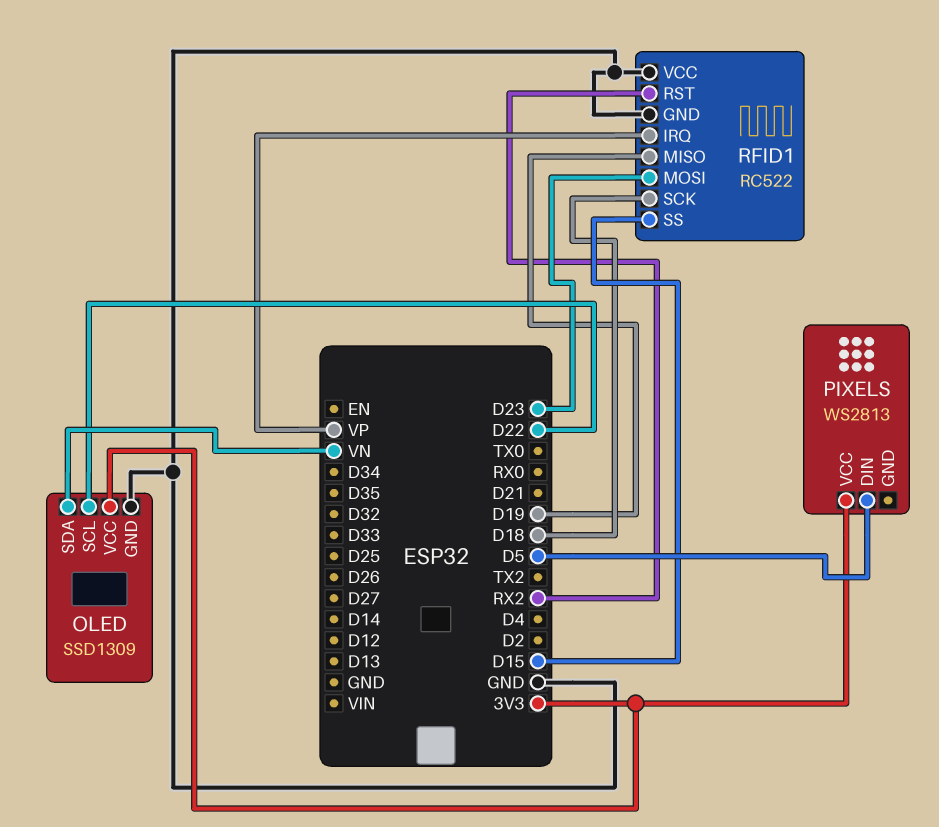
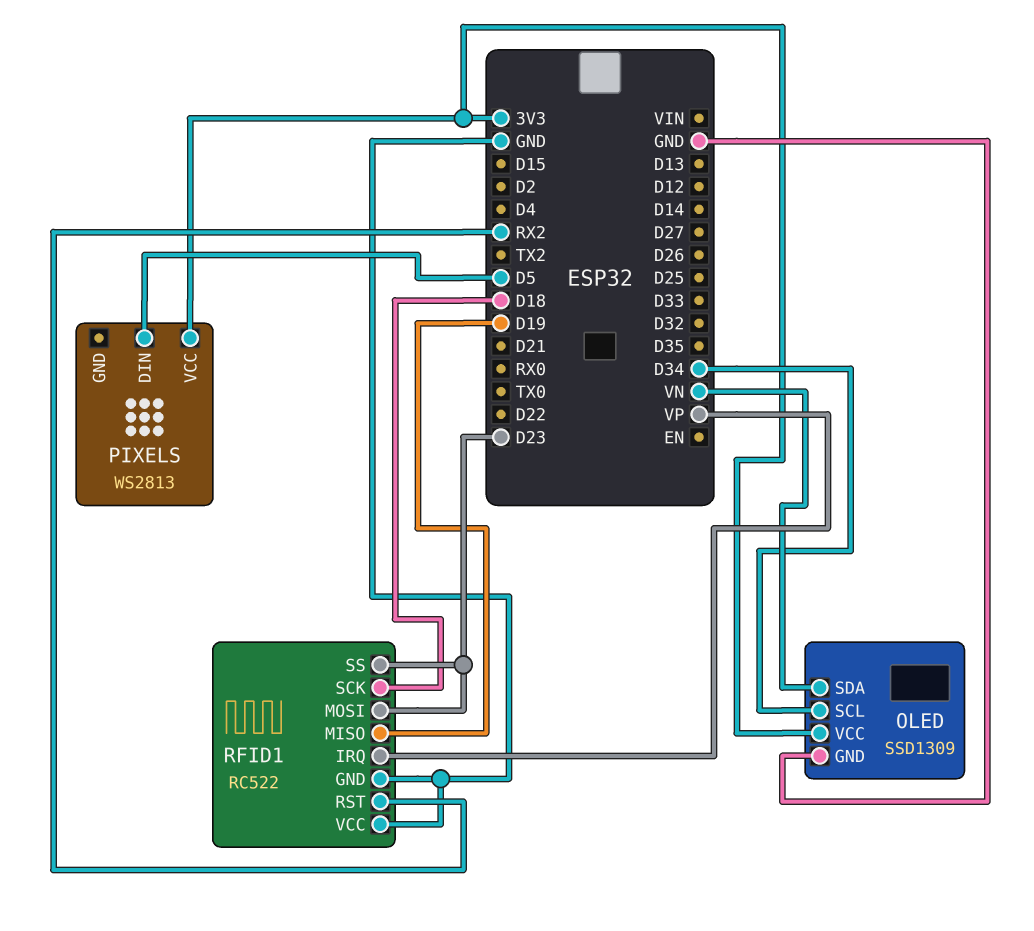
OLED pin SCL: D22 -> D34
RFID1 pin SS: D15 -> D23

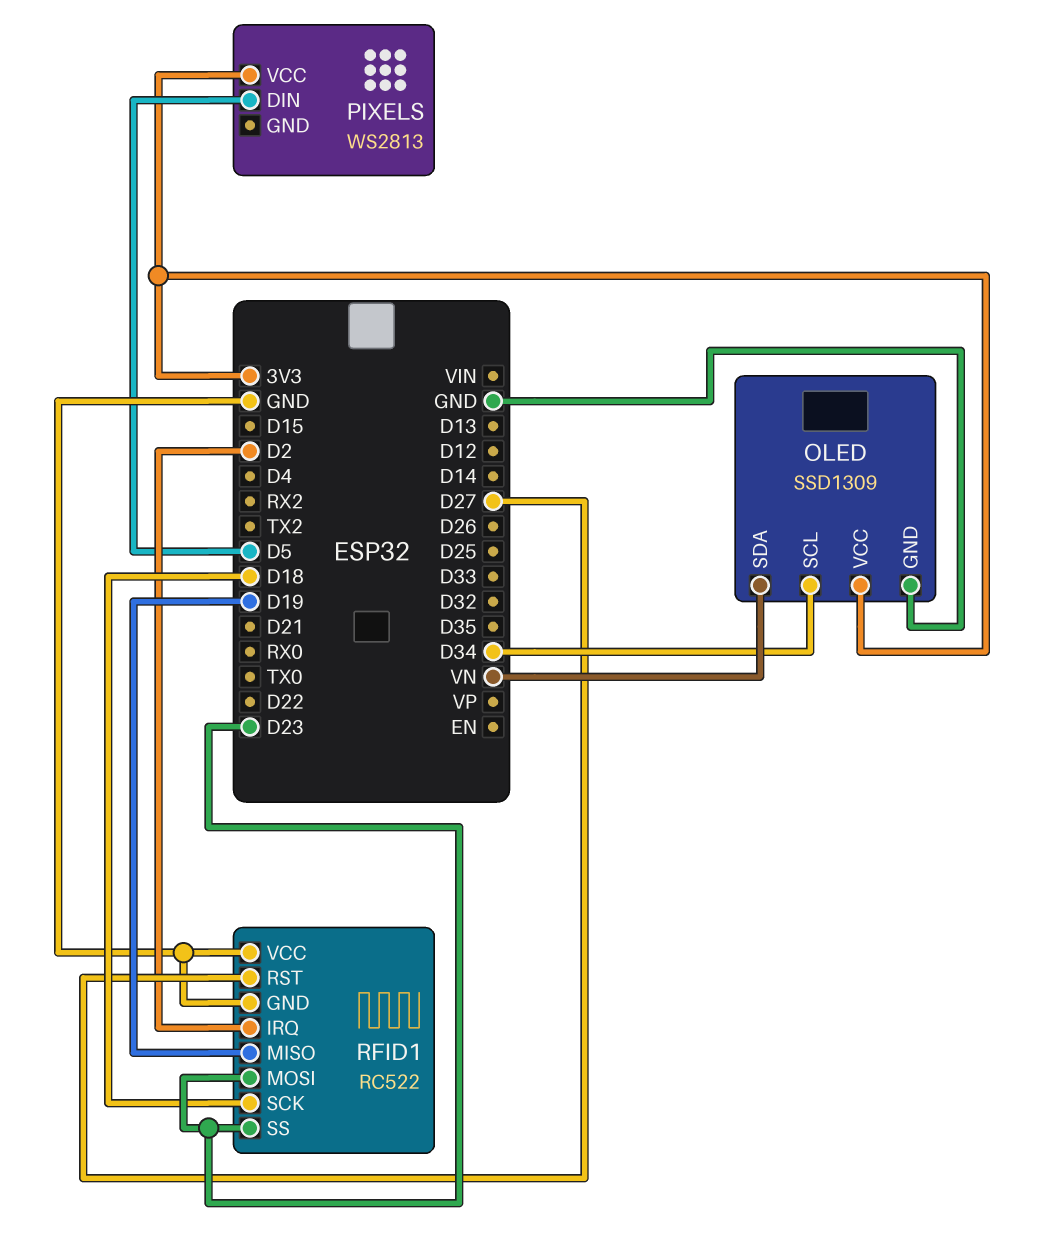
RFID1 pin IRQ: VP -> D2
RFID1 pin RST: RX2 -> D27

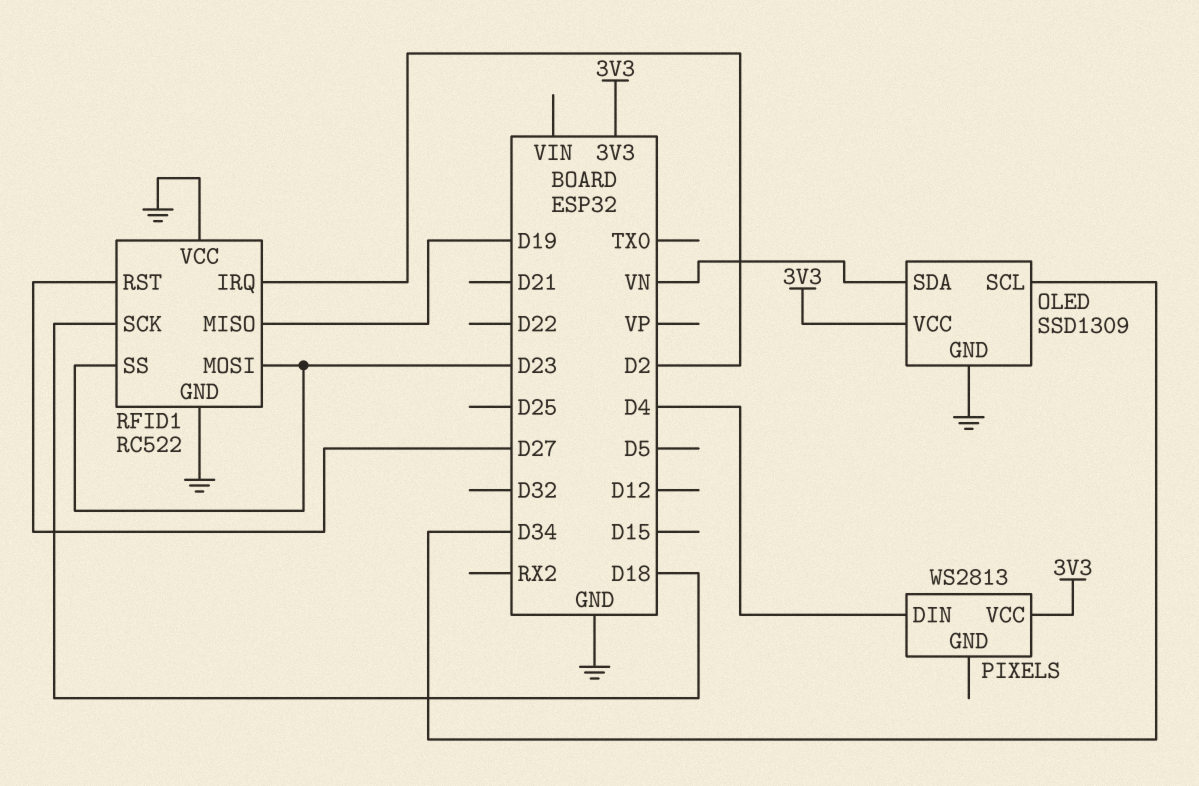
PIXELS pin DIN: D5 -> D4

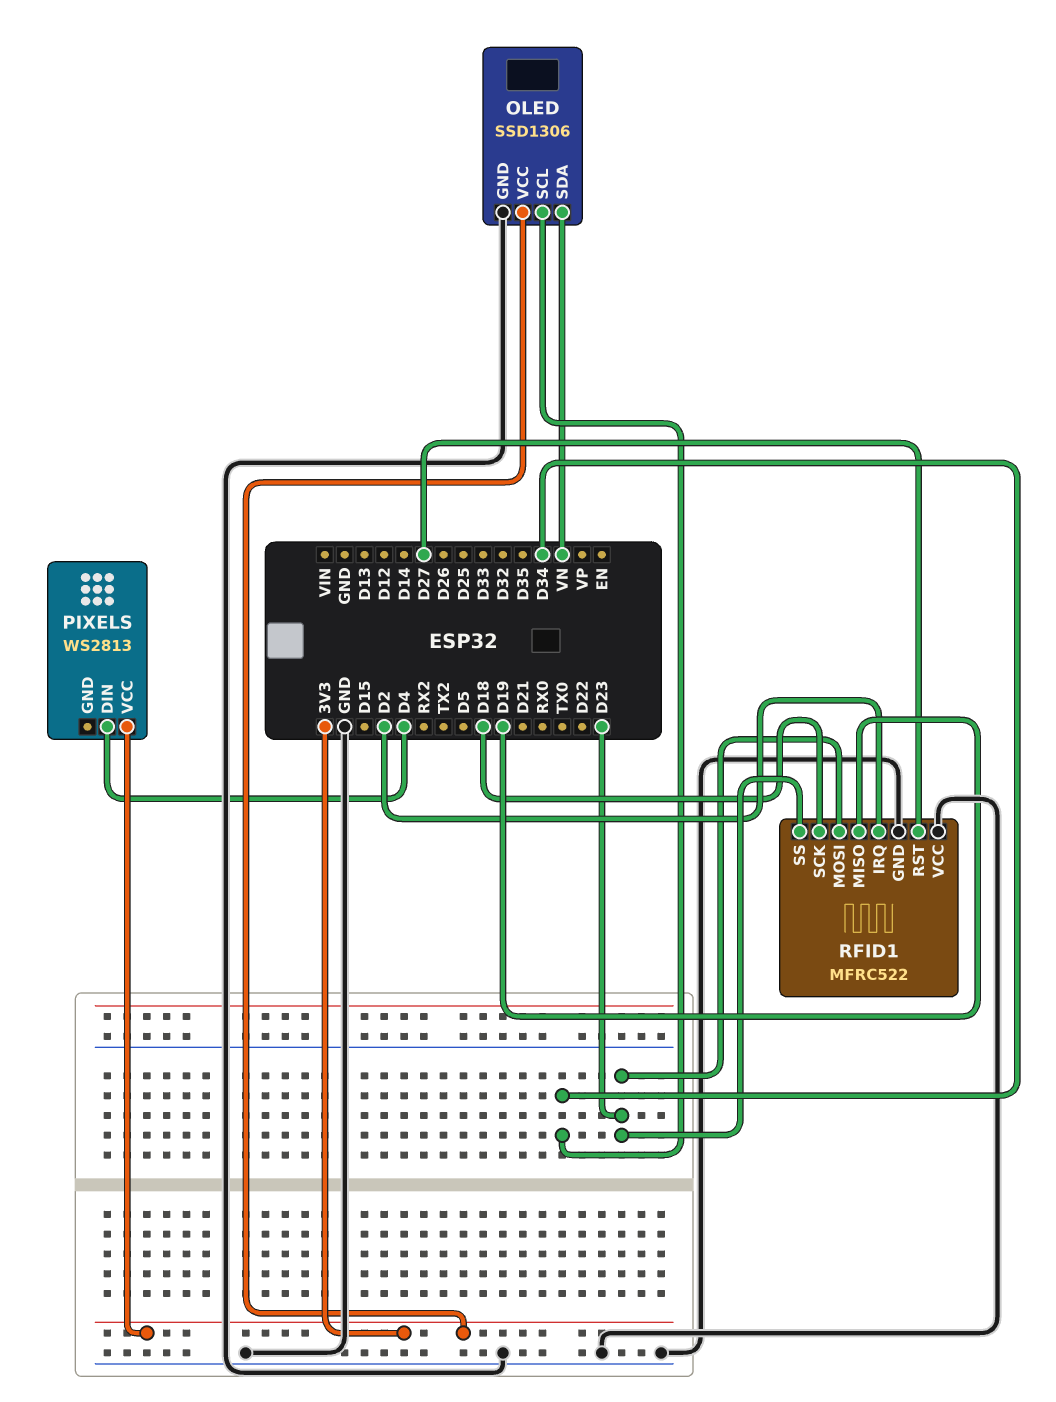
OLED: SSD1309 -> SSD1306
RFID1: RC522 -> MFRC522

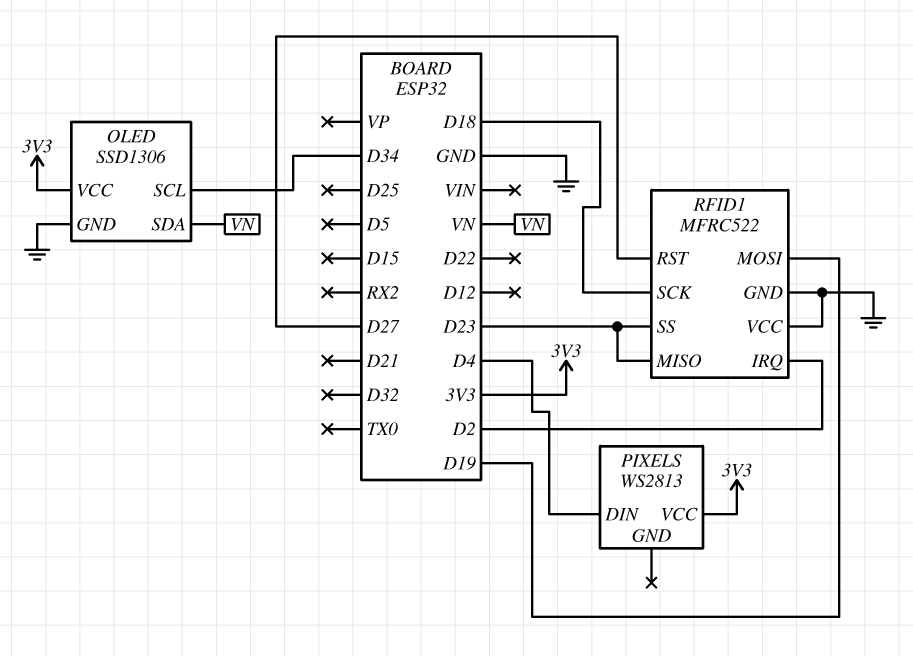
RFID1 pin MISO: D19 -> D23
RFID1 pin MOSI: D23 -> D19

